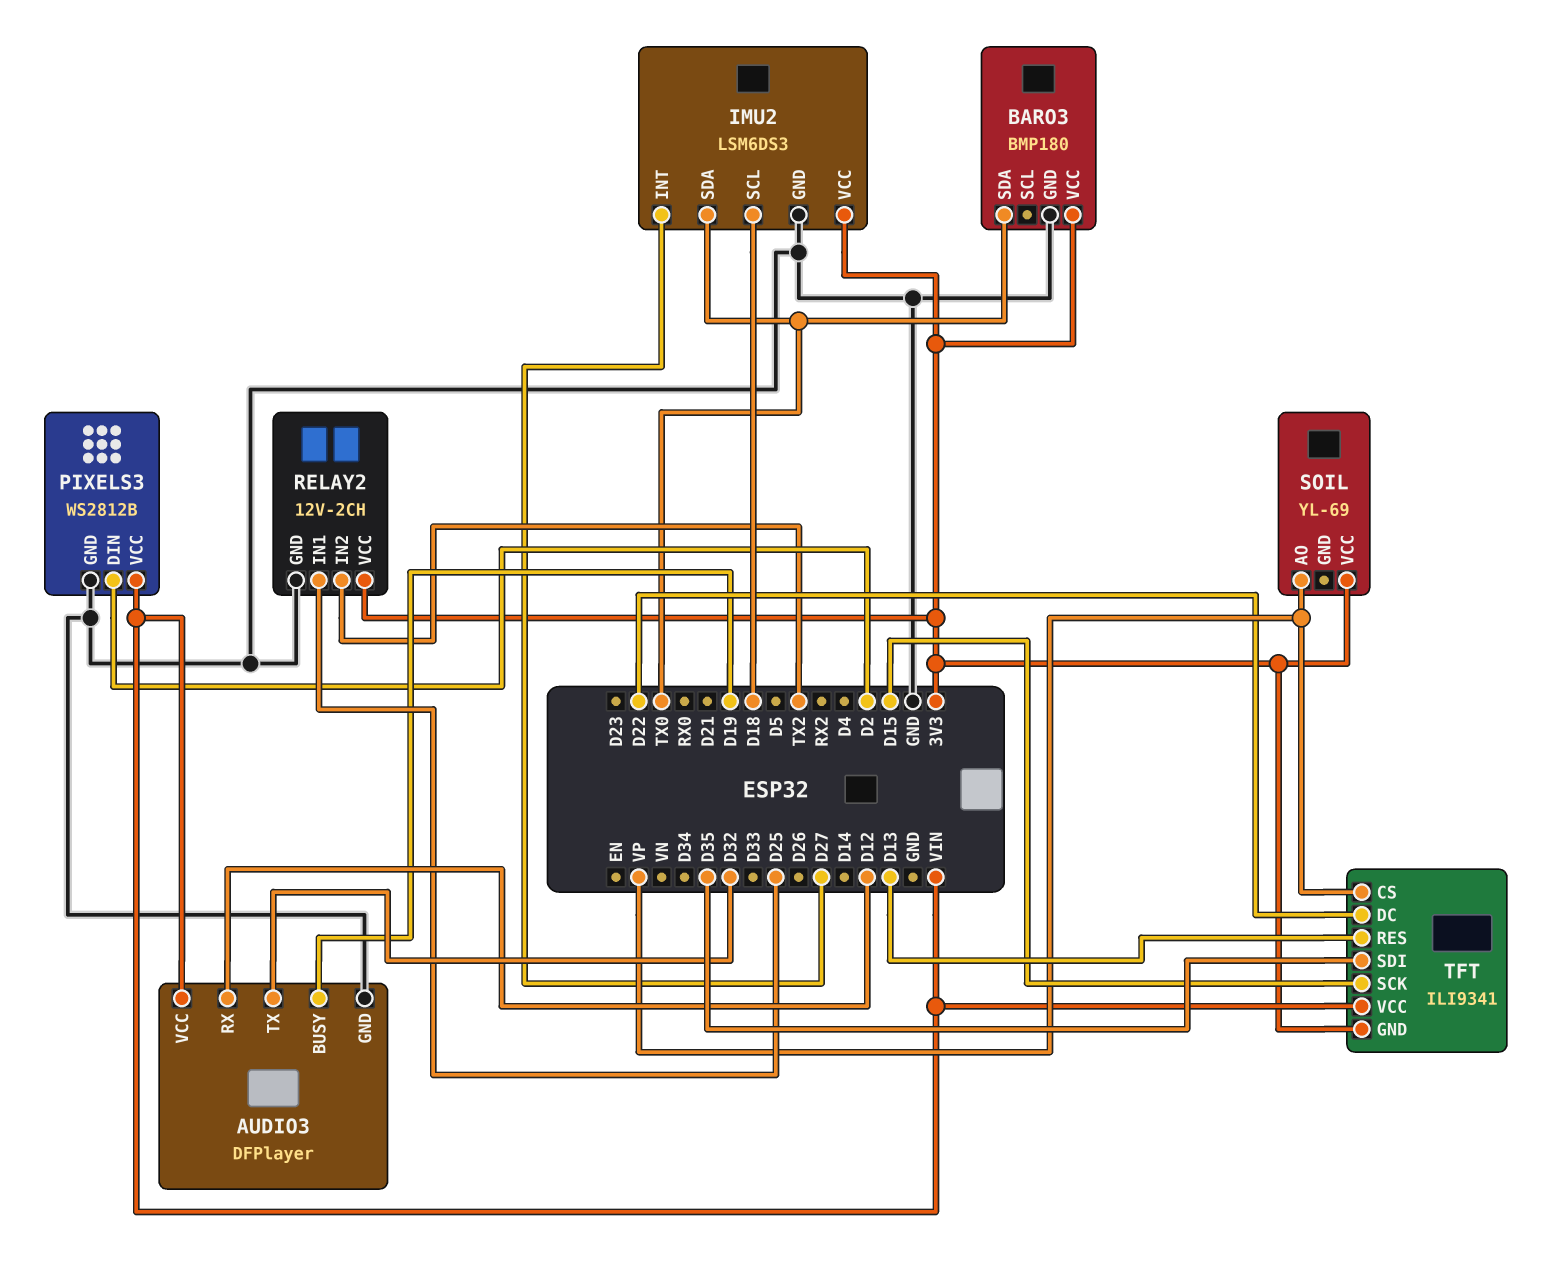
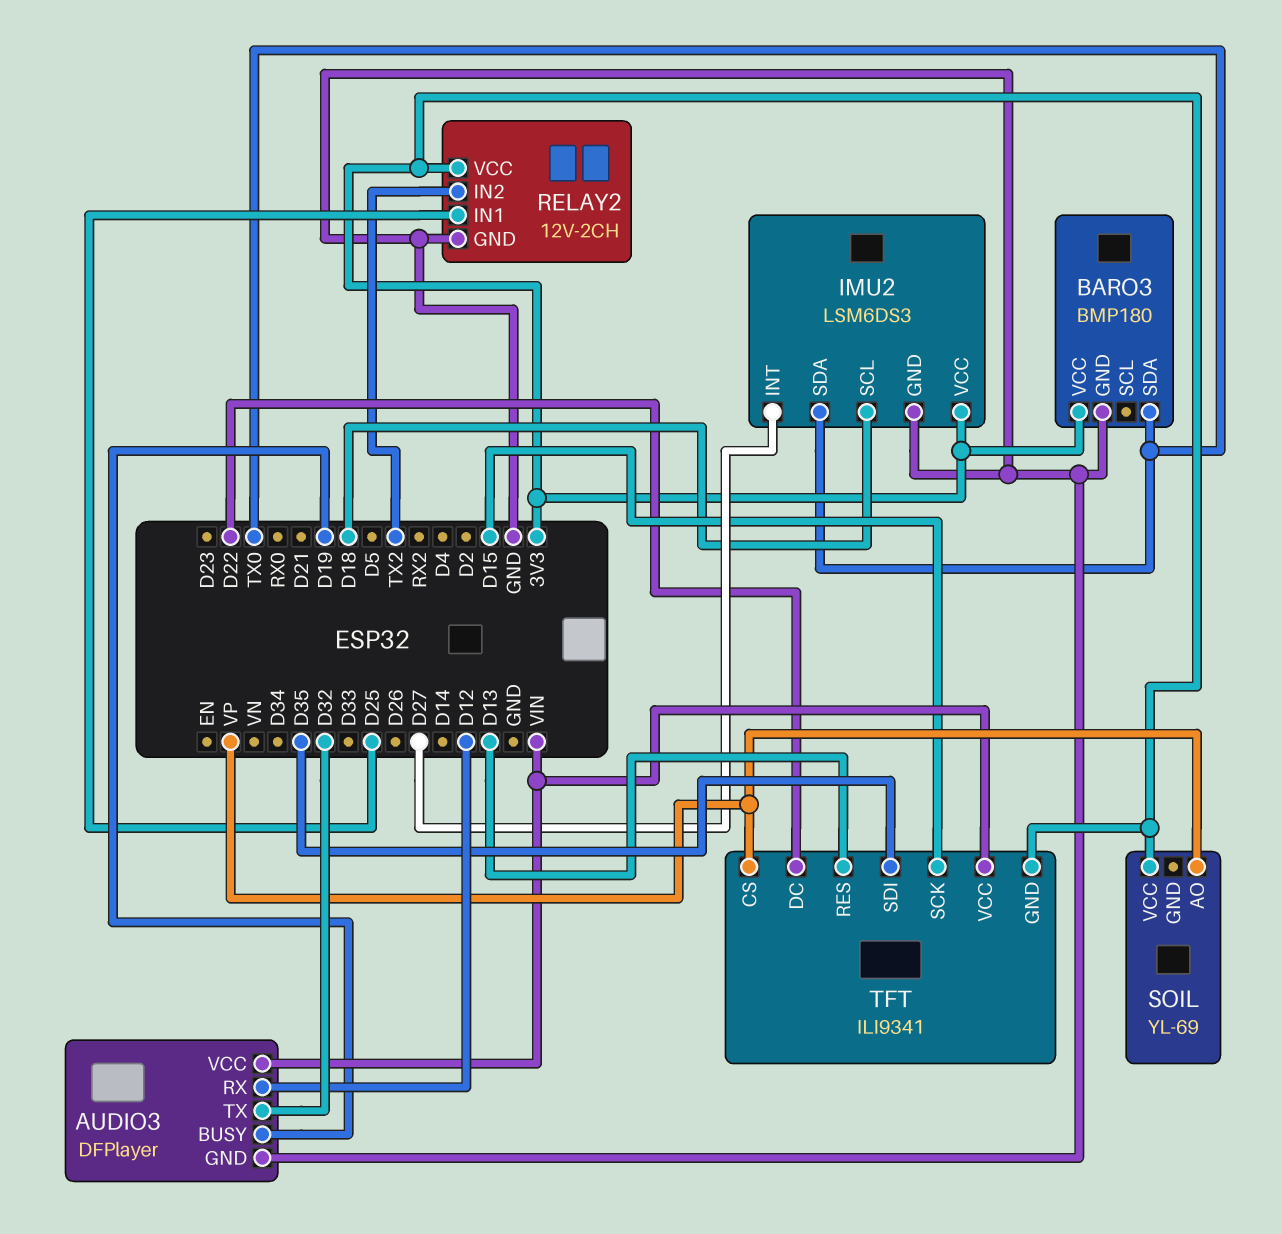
PIXELS3: WS2812B -> none
PIXELS3 pin DIN: D2 -> none
PIXELS3 pin GND: GND -> none
PIXELS3 pin VCC: VIN -> none

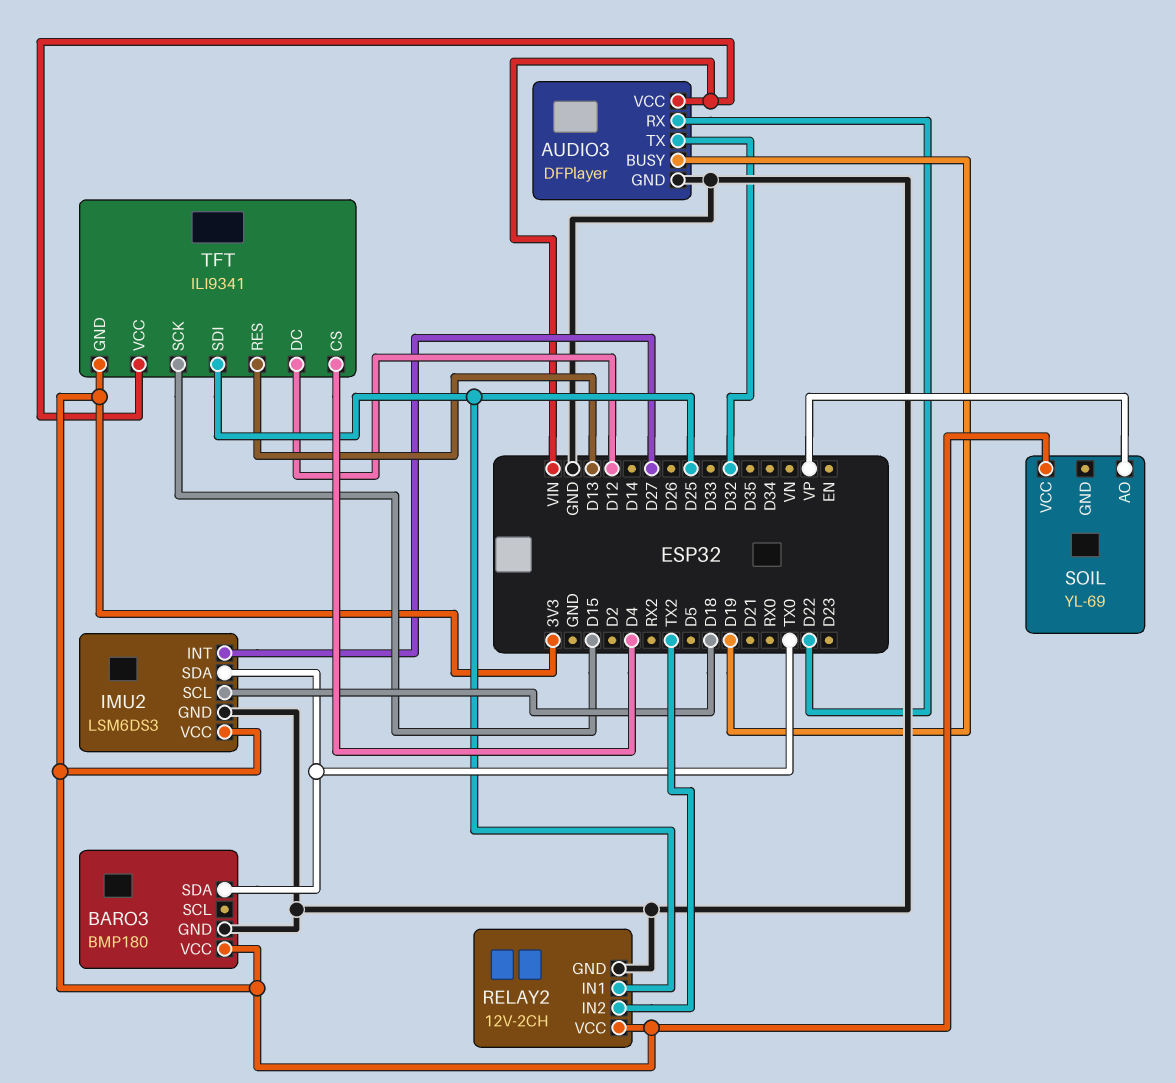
AUDIO3 pin RX: D12 -> D22
TFT pin CS: VP -> D4
TFT pin DC: D22 -> D12
TFT pin SDI: D35 -> D25

